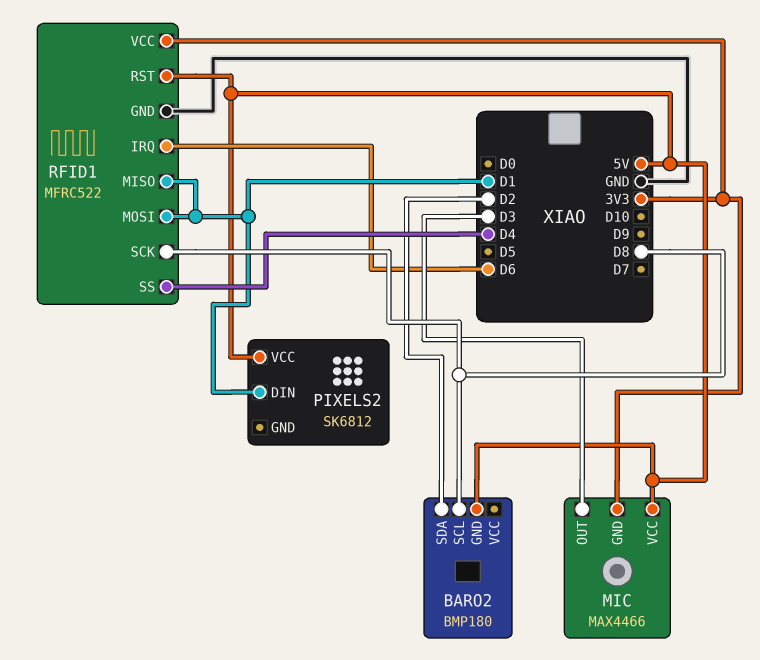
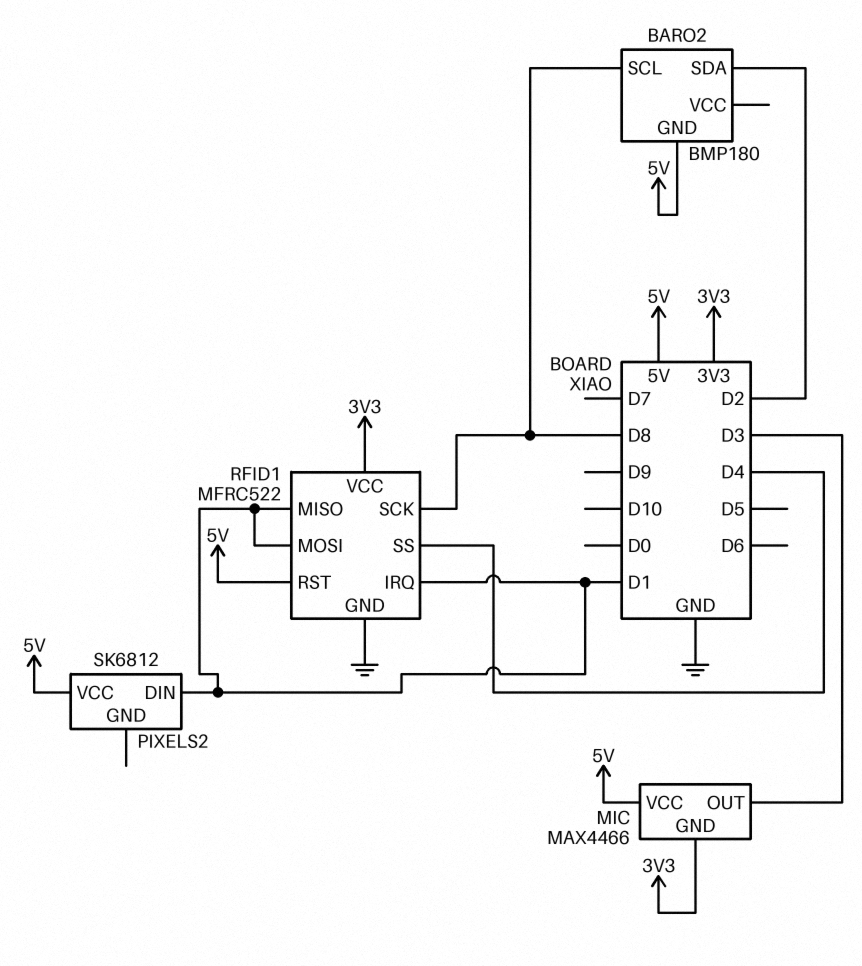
RFID1 pin IRQ: D6 -> D1

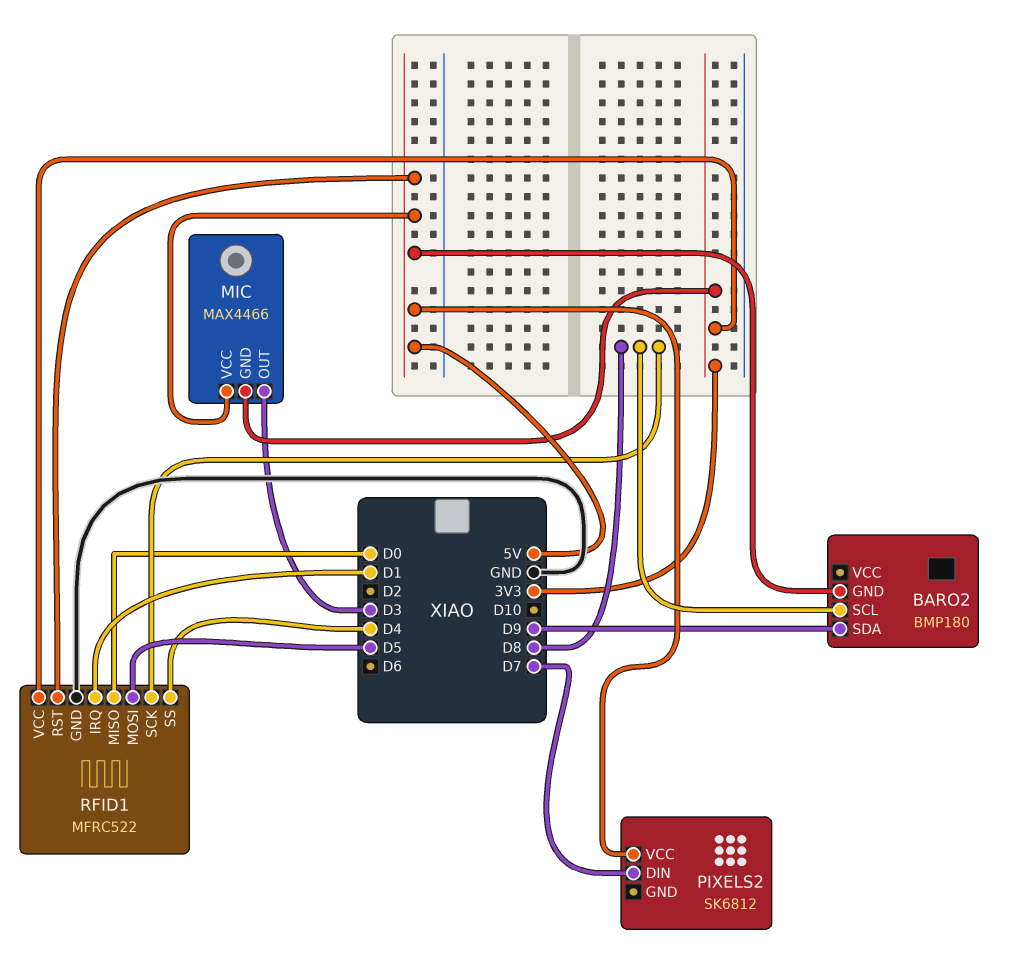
BARO2 pin SDA: D2 -> D9
PIXELS2 pin DIN: D1 -> D7
RFID1 pin MISO: D1 -> D0
RFID1 pin MOSI: D1 -> D5

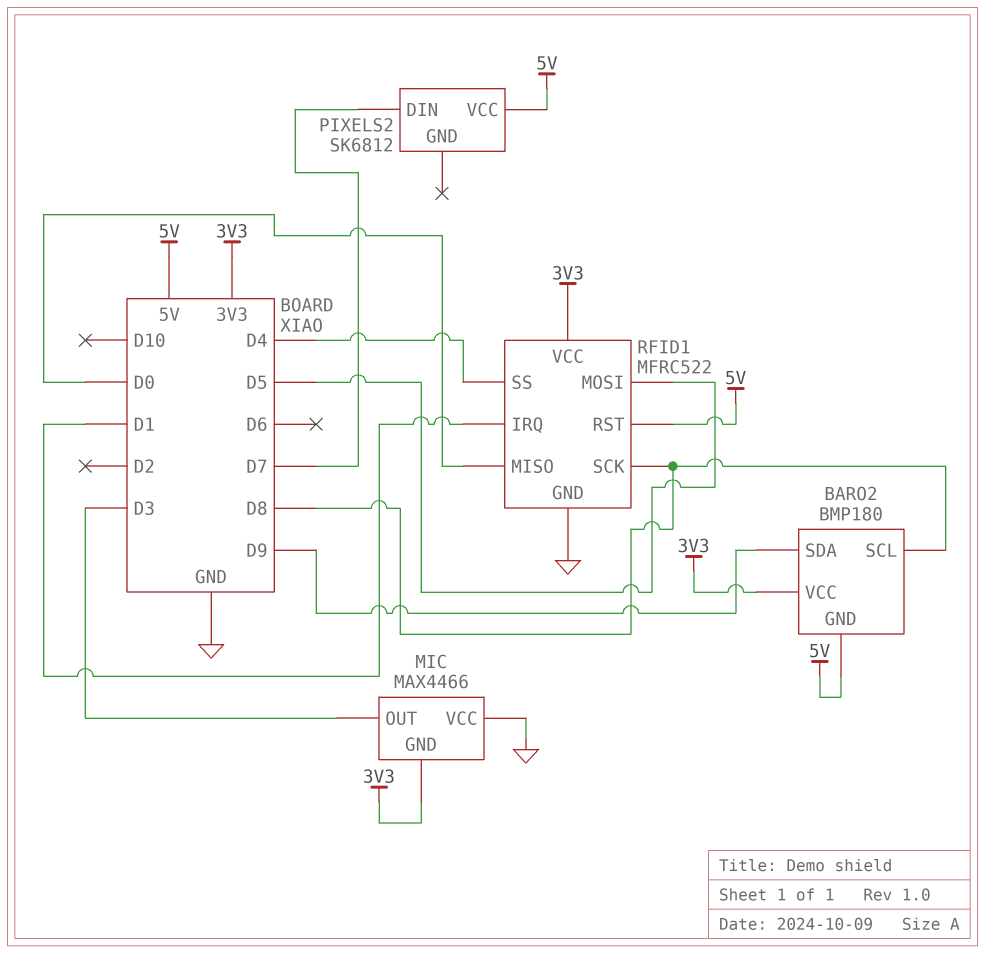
BARO2 pin VCC: none -> 3V3
MIC pin VCC: 5V -> GND

